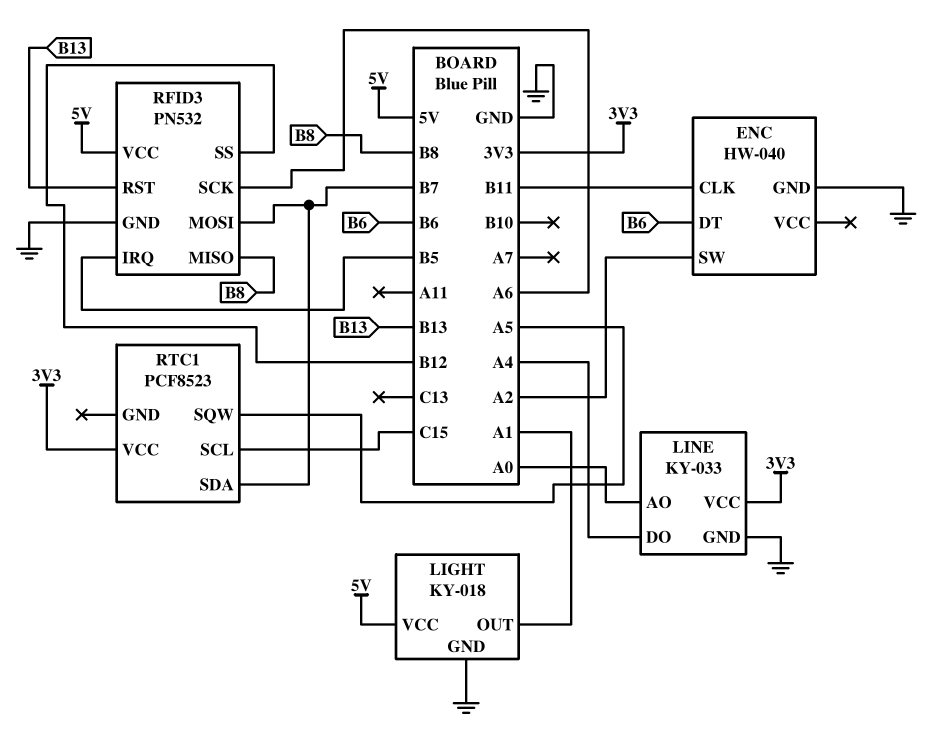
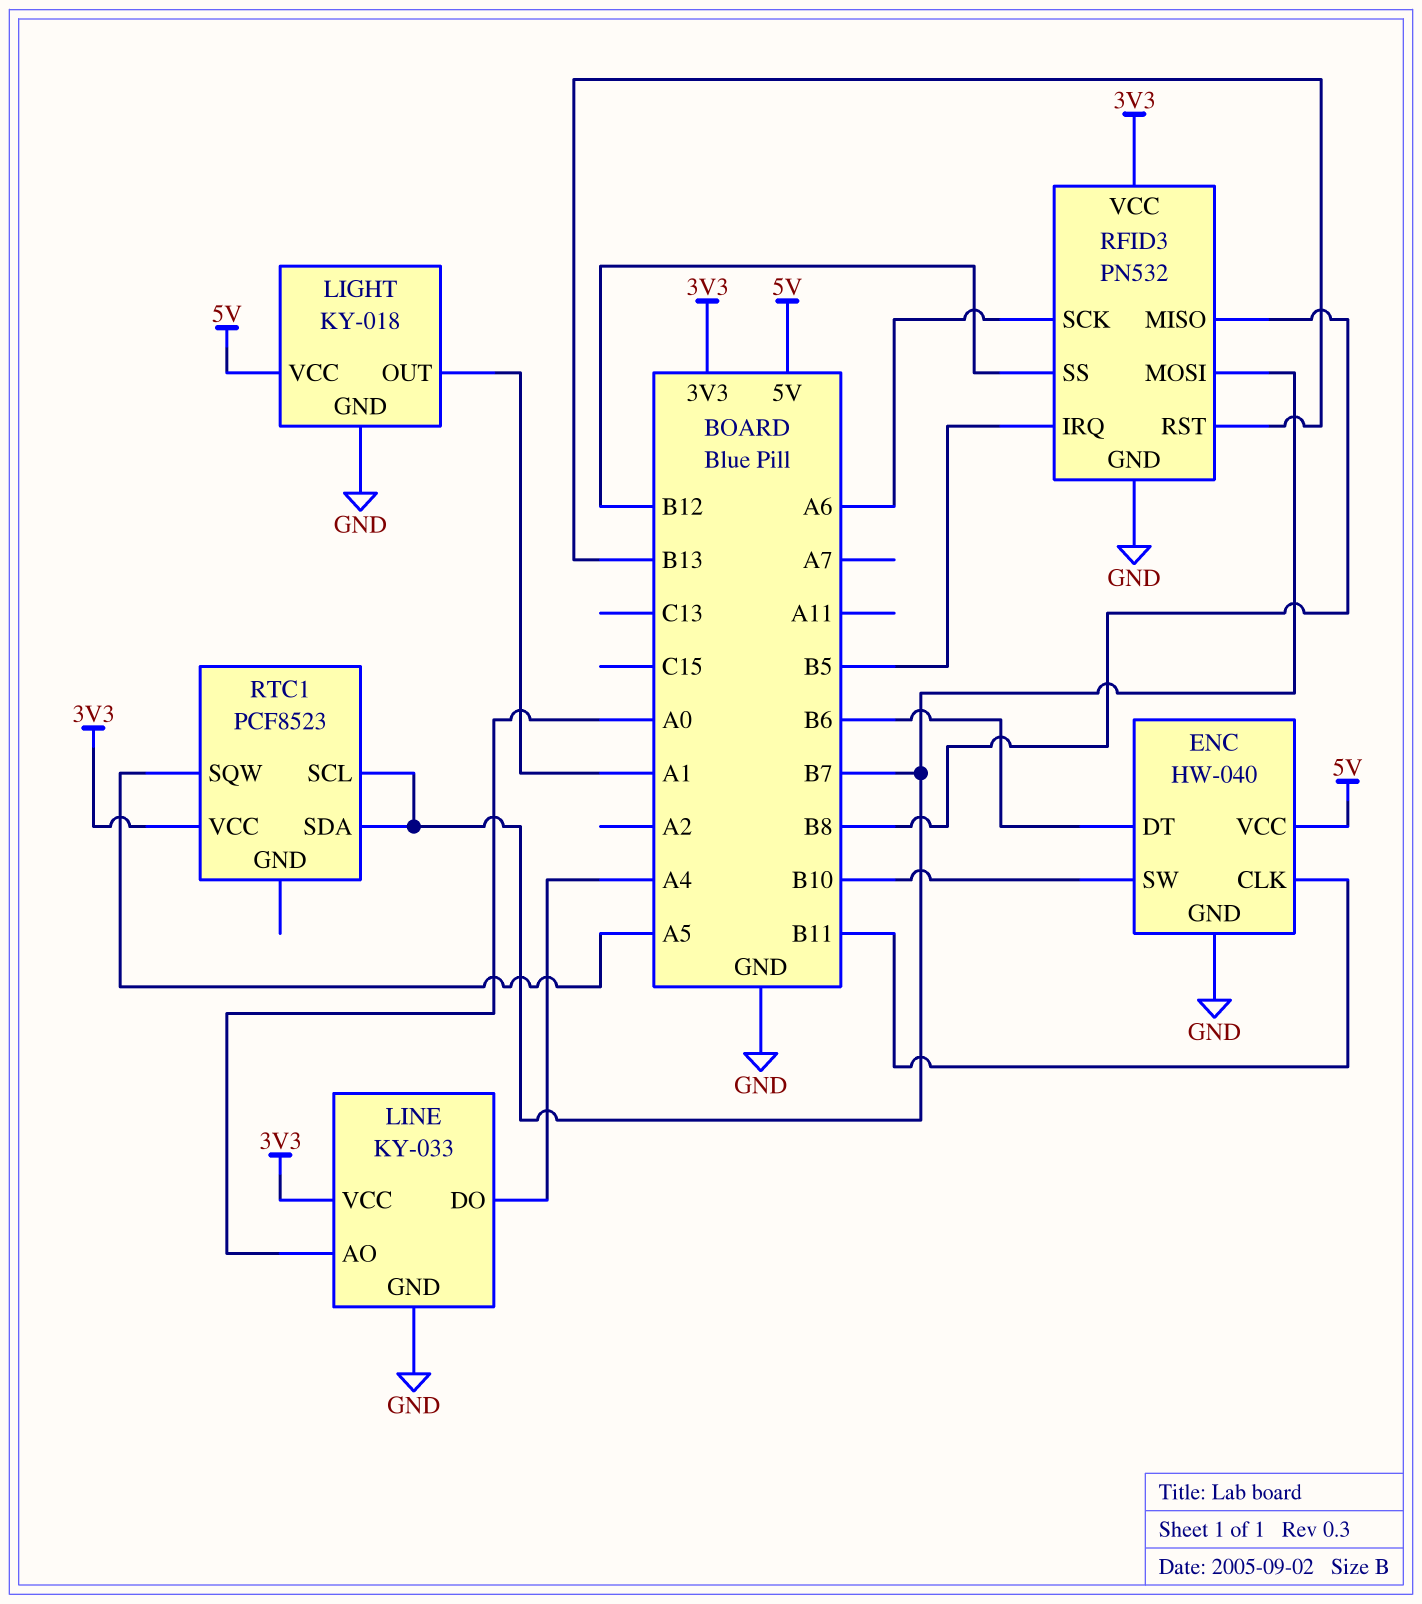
ENC pin SW: A2 -> B10
ENC pin VCC: none -> 5V
RFID3 pin VCC: 5V -> 3V3
RTC1 pin SCL: C15 -> B7

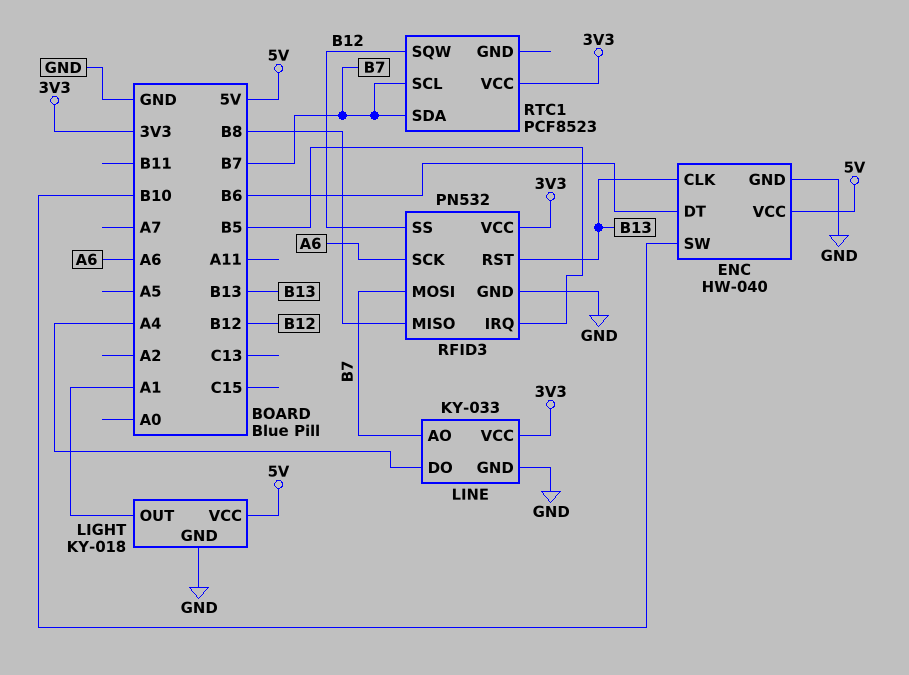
ENC pin CLK: B11 -> B13
LINE pin AO: A0 -> B7
RTC1 pin SQW: A5 -> B12

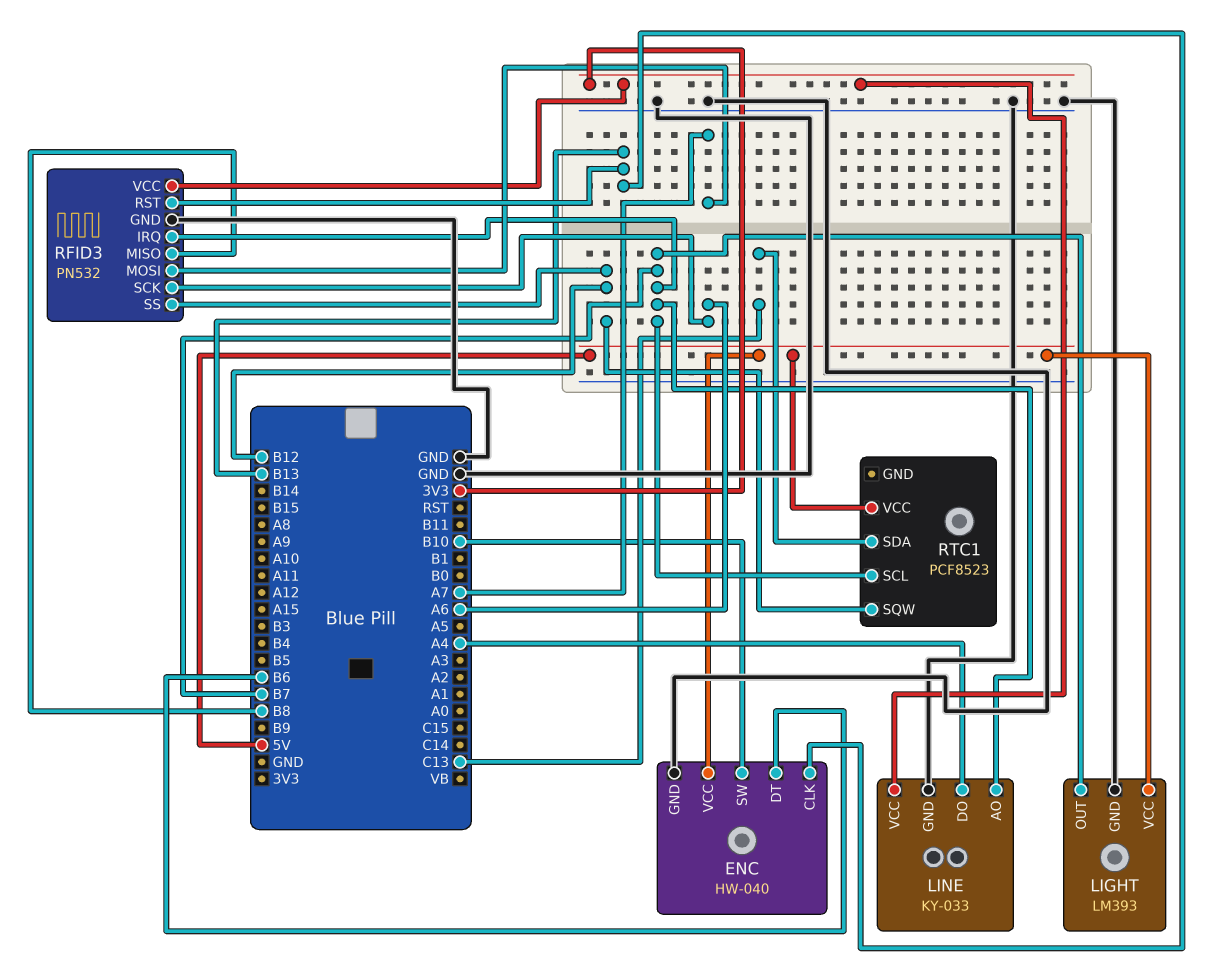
LIGHT: KY-018 -> LM393
LIGHT pin OUT: A1 -> B7
RFID3 pin IRQ: B5 -> B7
RFID3 pin MOSI: B7 -> A7
RTC1 pin SDA: B7 -> C13
RTC1 pin VCC: 3V3 -> 5V

